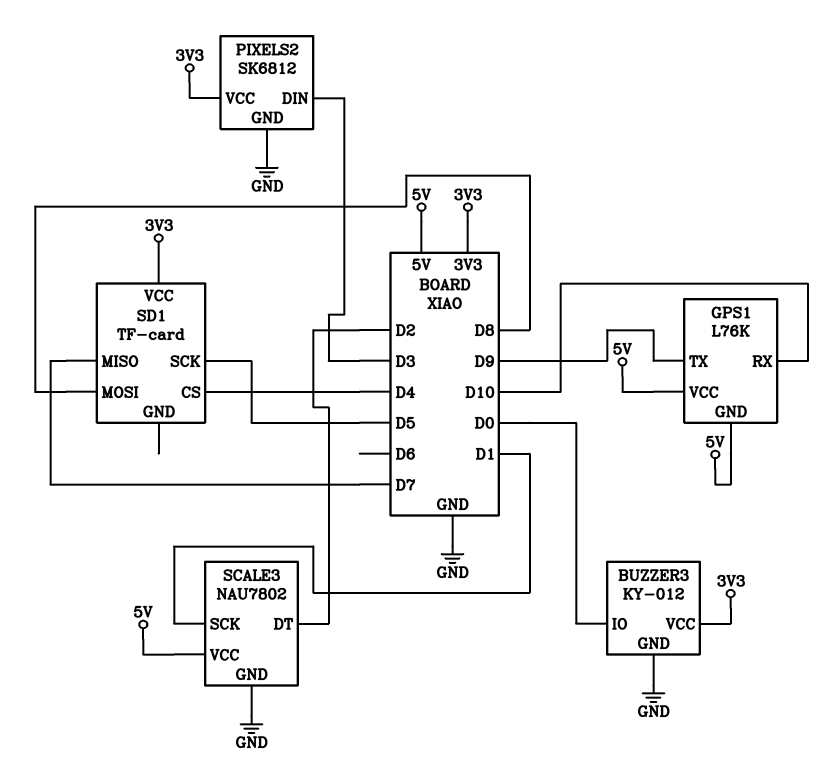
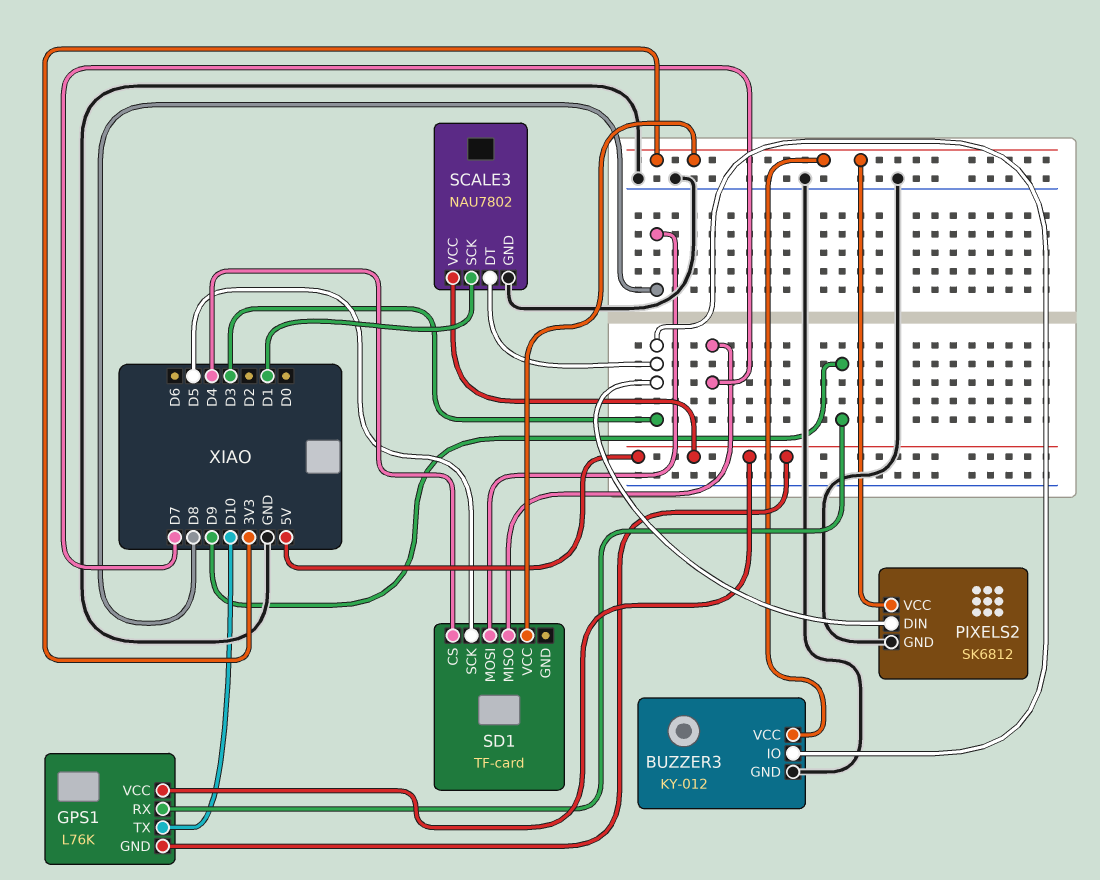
BUZZER3 pin IO: D0 -> D3
GPS1 pin RX: D10 -> D9
GPS1 pin TX: D9 -> D10
SCALE3 pin DT: D2 -> D3

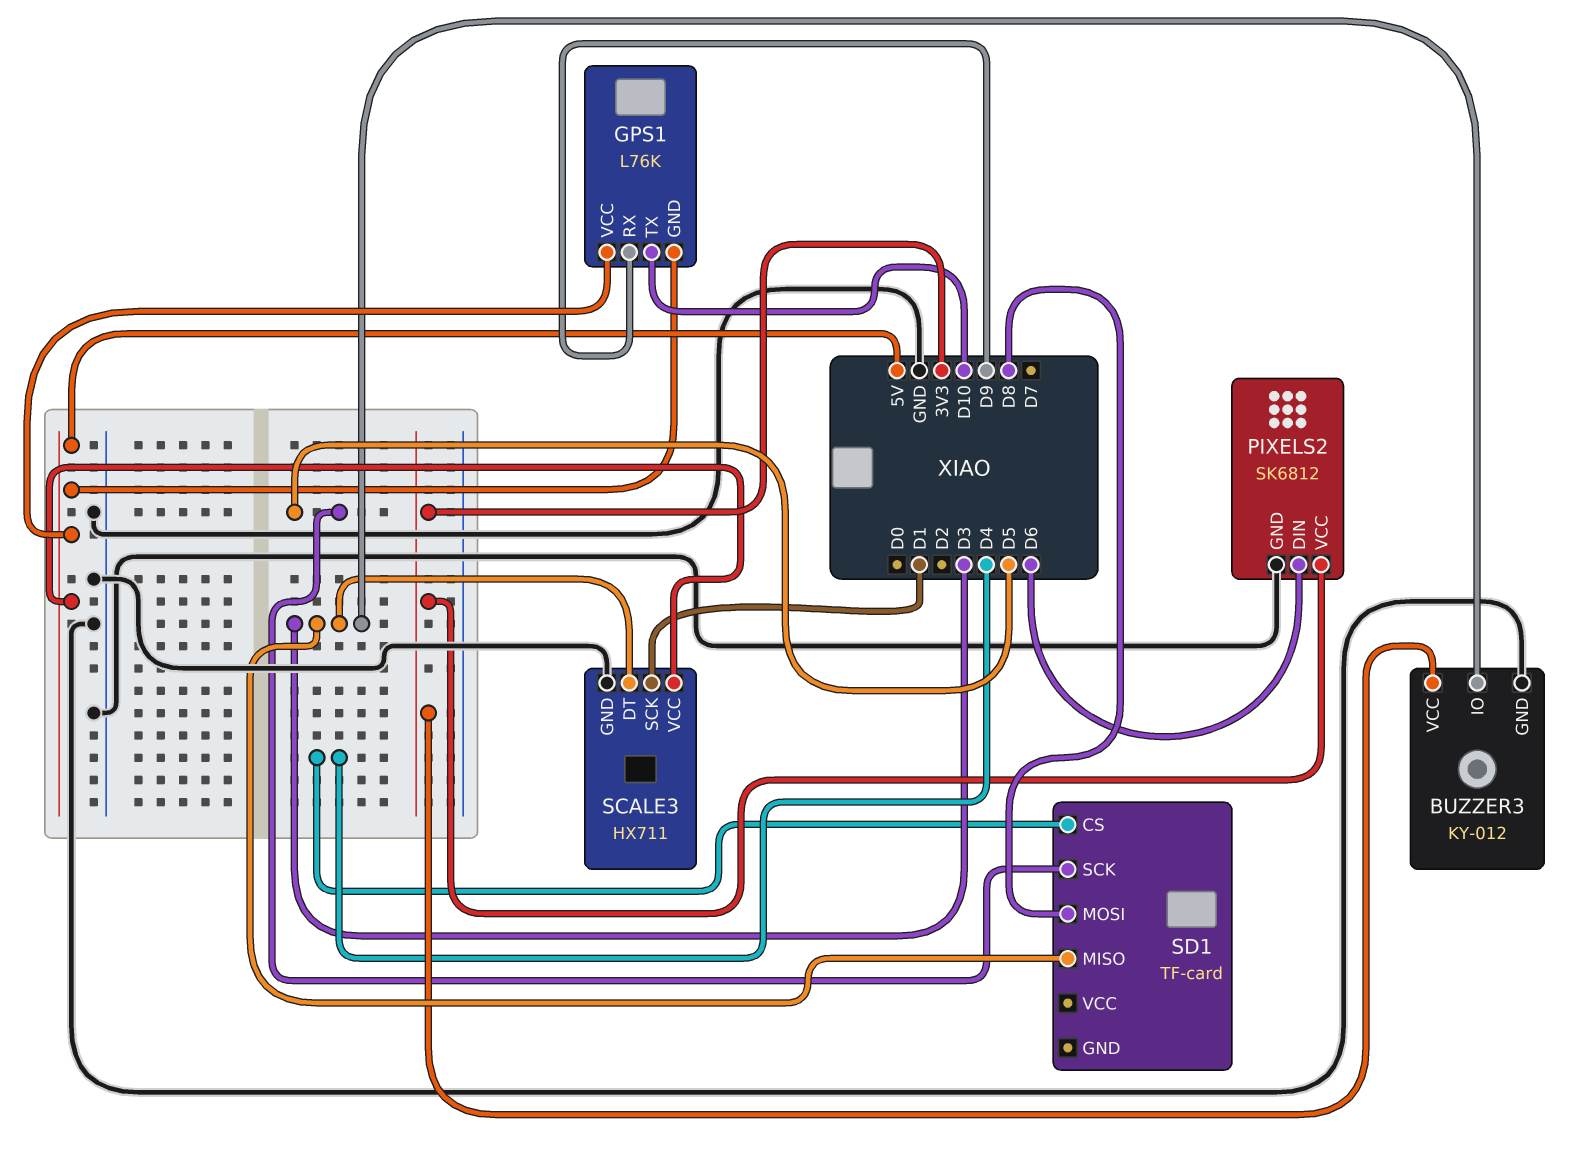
PIXELS2 pin DIN: D3 -> D6
SCALE3: NAU7802 -> HX711
SD1 pin MISO: D7 -> D3
SD1 pin VCC: 3V3 -> none

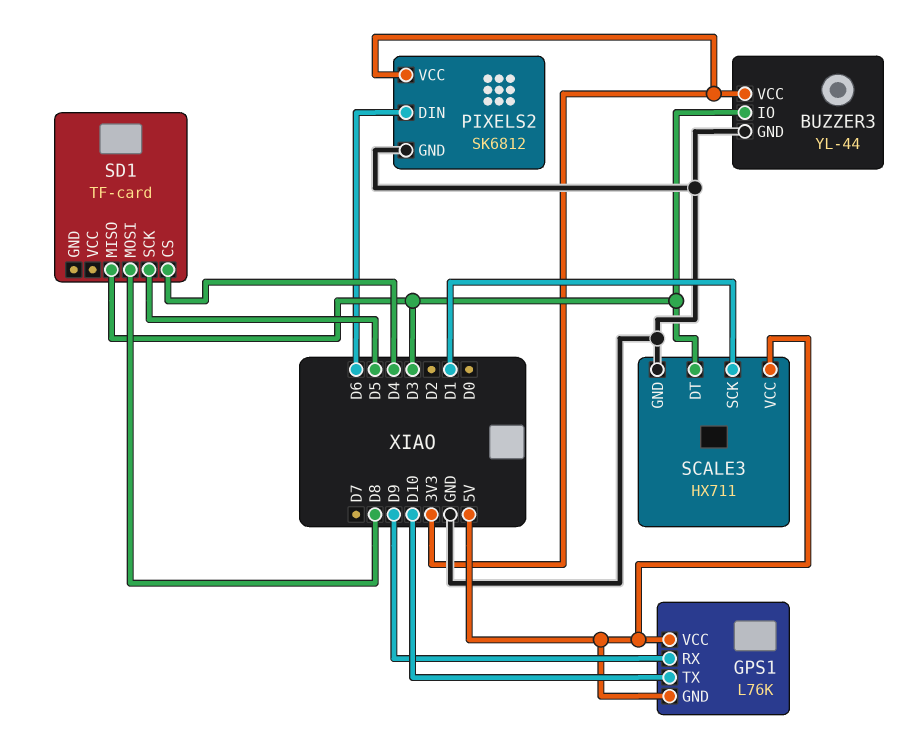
BUZZER3: KY-012 -> YL-44

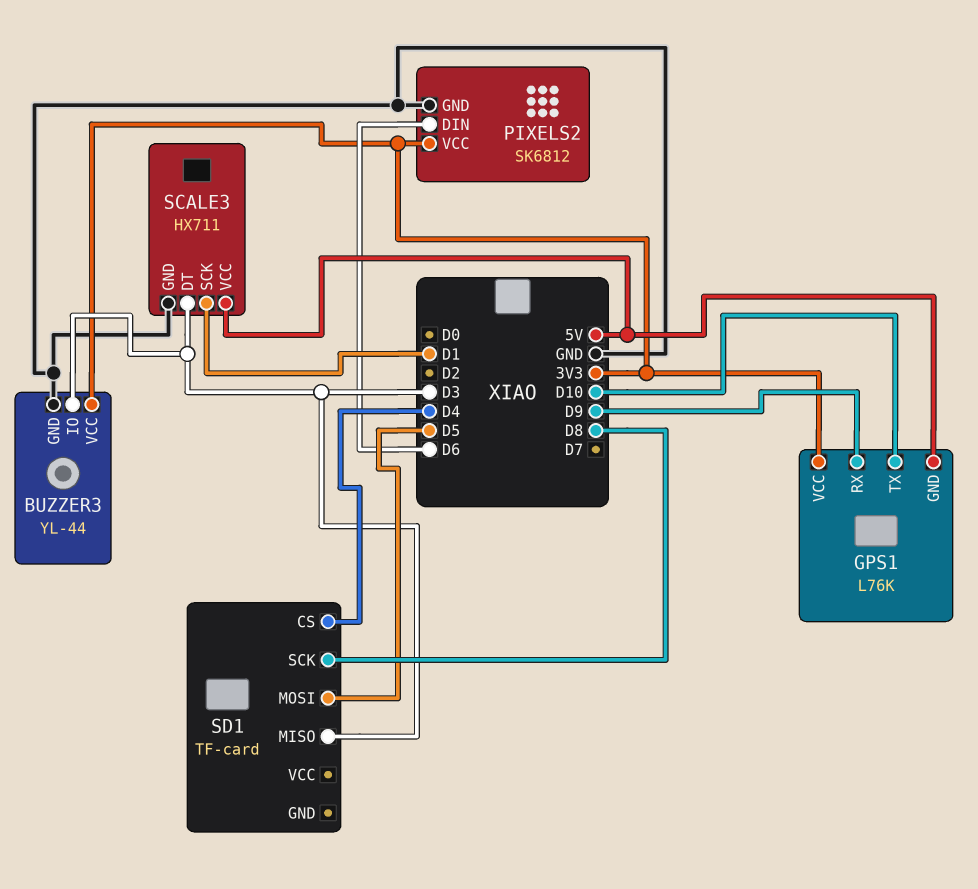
GPS1 pin VCC: 5V -> 3V3
SD1 pin MOSI: D8 -> D5
SD1 pin SCK: D5 -> D8

